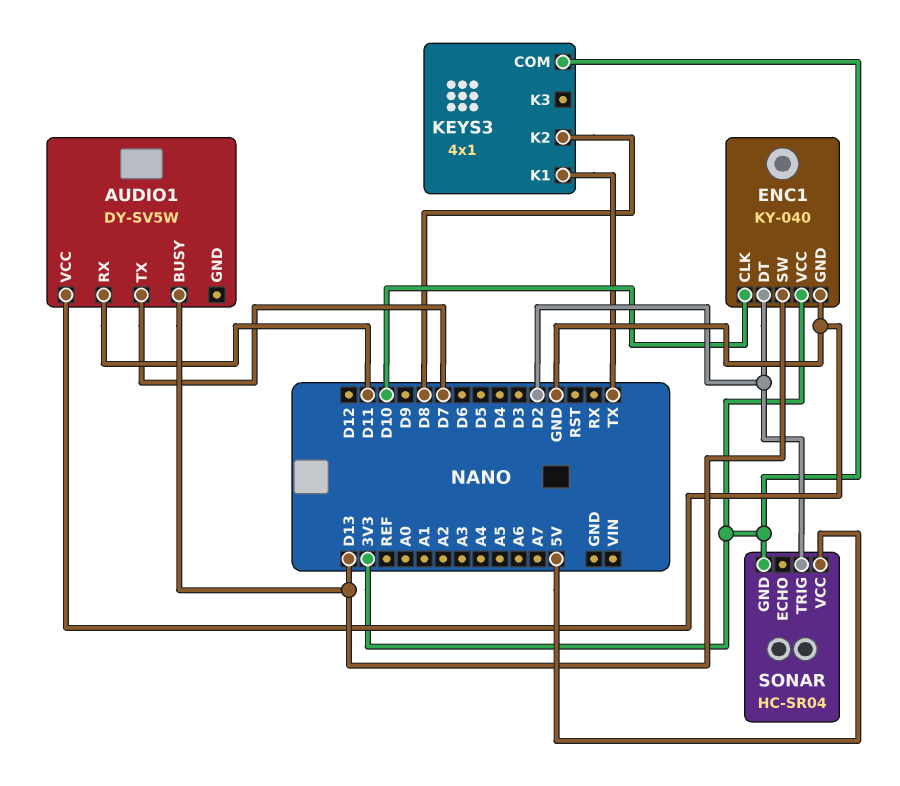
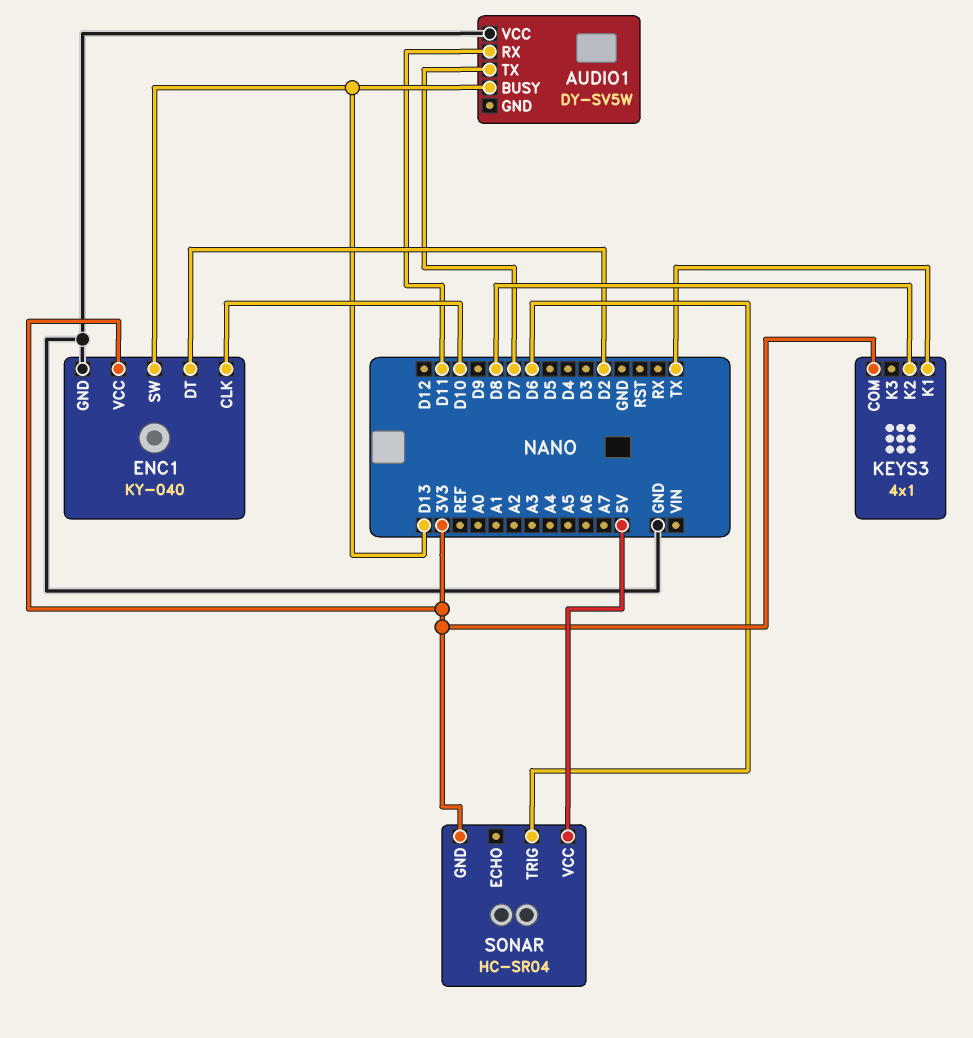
SONAR pin TRIG: D2 -> D6

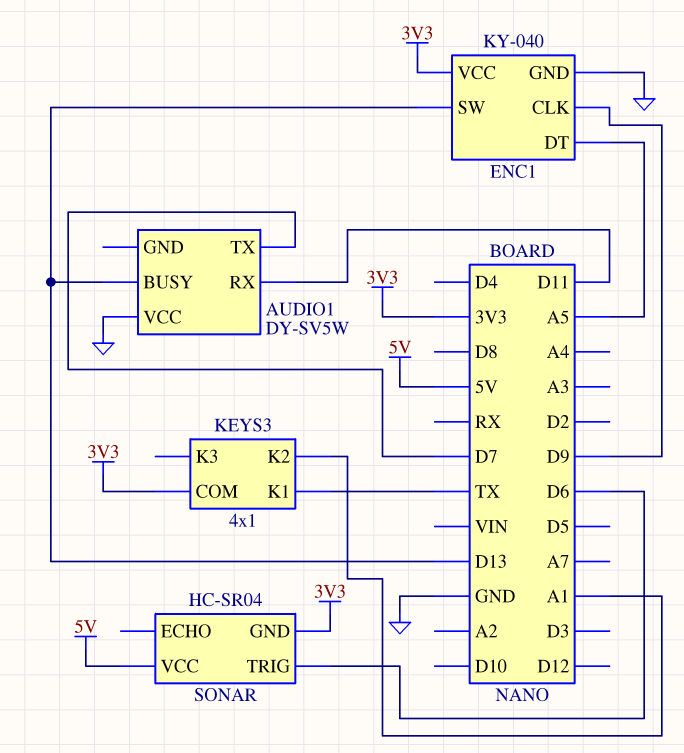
ENC1 pin CLK: D10 -> D9
ENC1 pin DT: D2 -> A5
KEYS3 pin K2: D8 -> A1

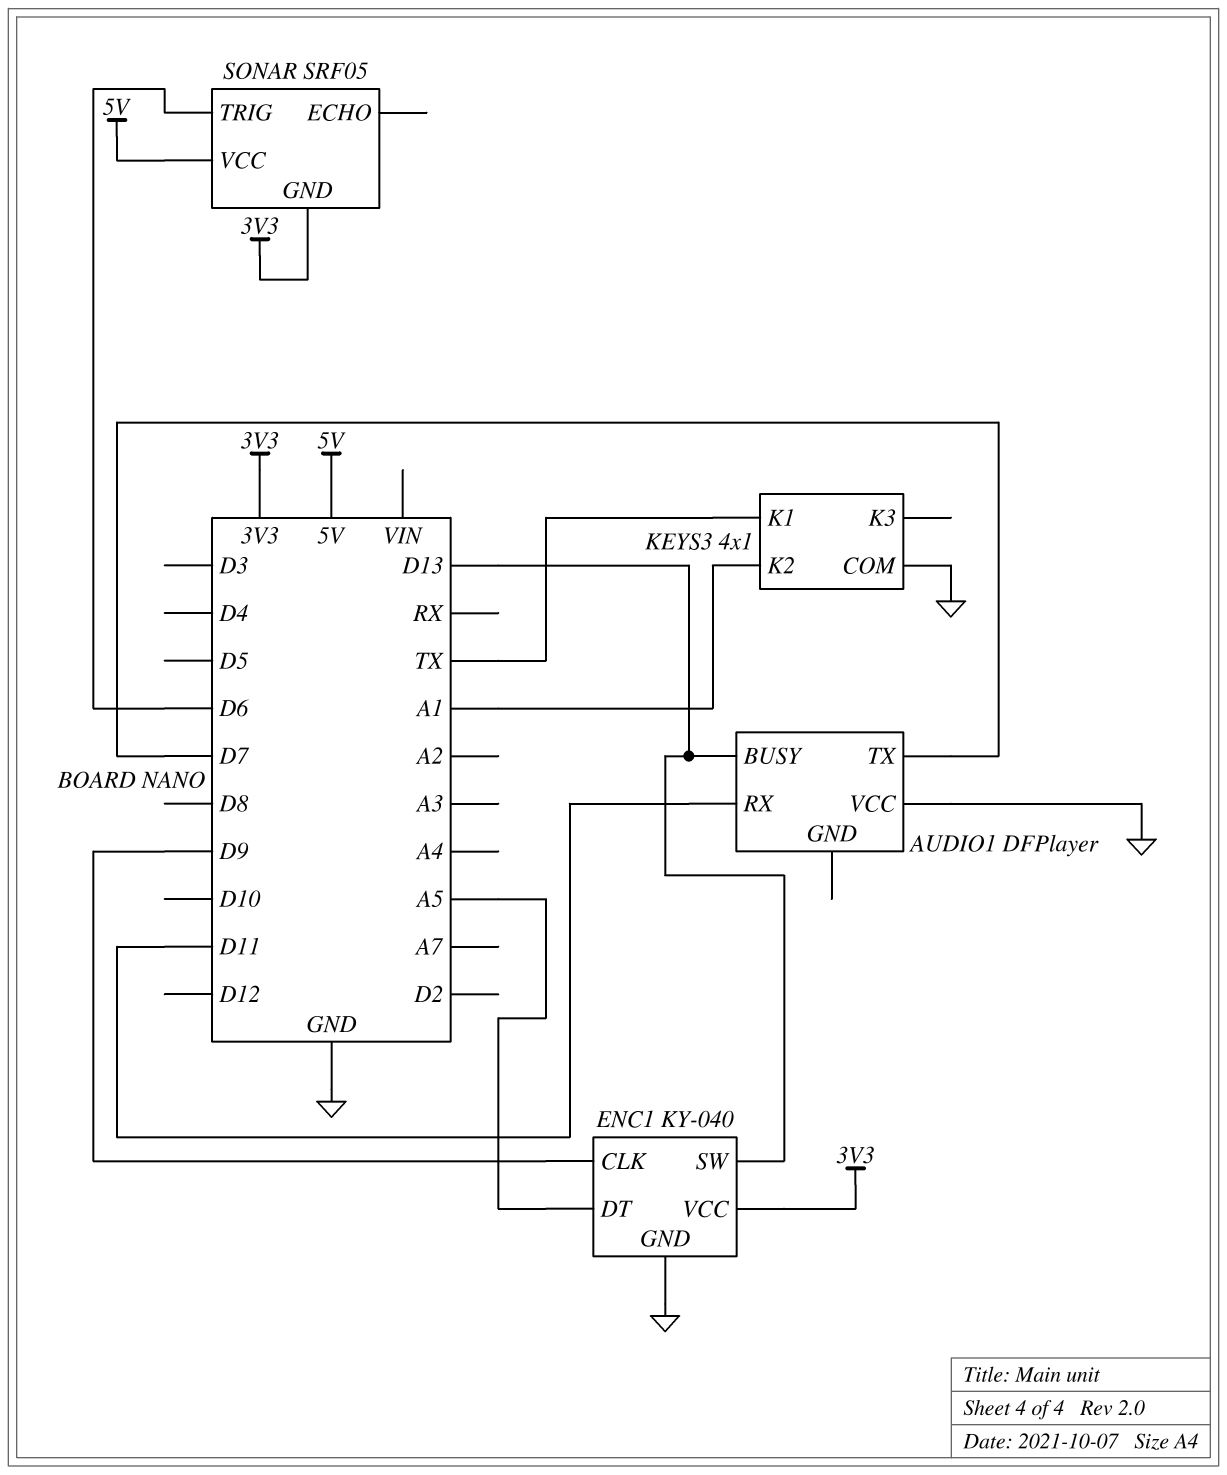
AUDIO1: DY-SV5W -> DFPlayer
KEYS3 pin COM: 3V3 -> GND
SONAR: HC-SR04 -> SRF05

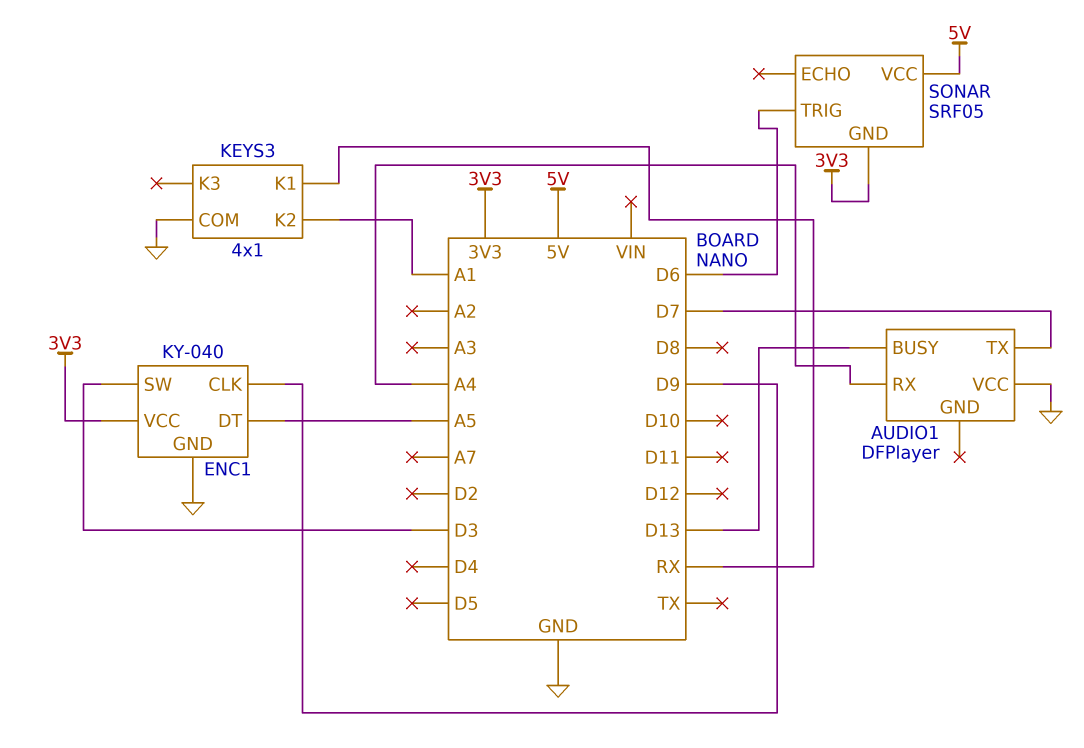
AUDIO1 pin RX: D11 -> A4
ENC1 pin SW: D13 -> D3
KEYS3 pin K1: TX -> RX

